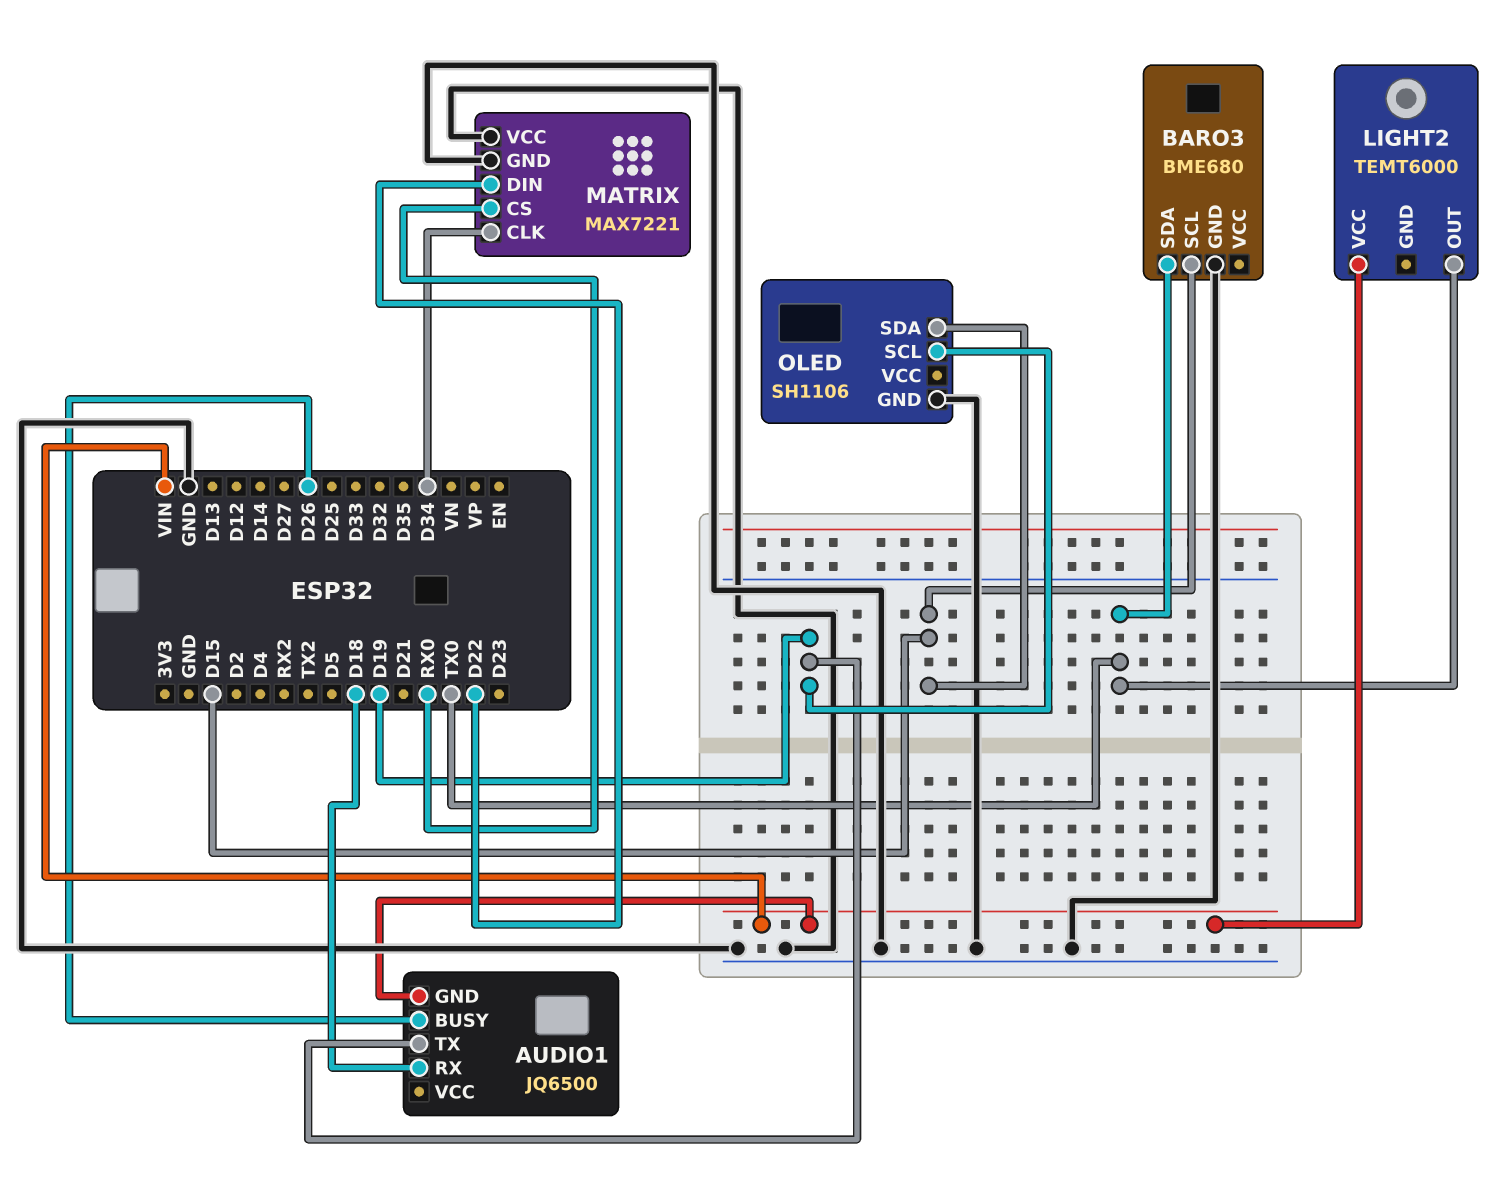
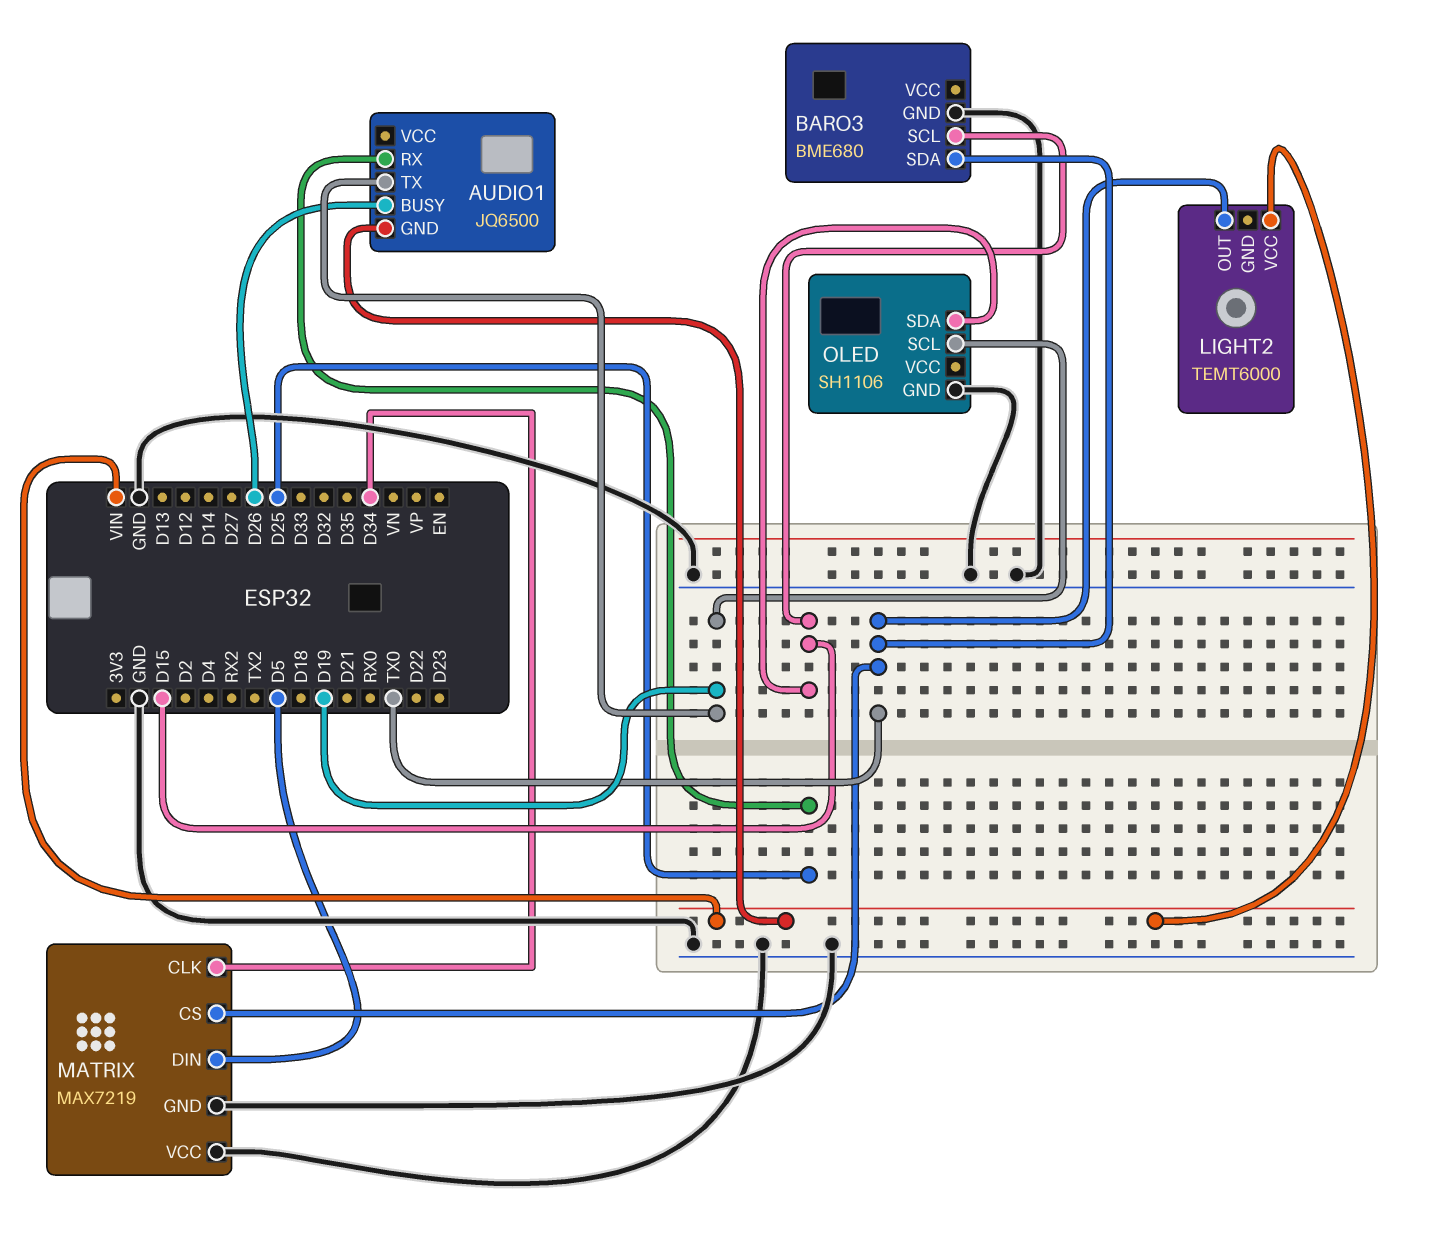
AUDIO1 pin RX: D18 -> D25
MATRIX: MAX7221 -> MAX7219
MATRIX pin CS: RX0 -> TX0
MATRIX pin DIN: D22 -> D5

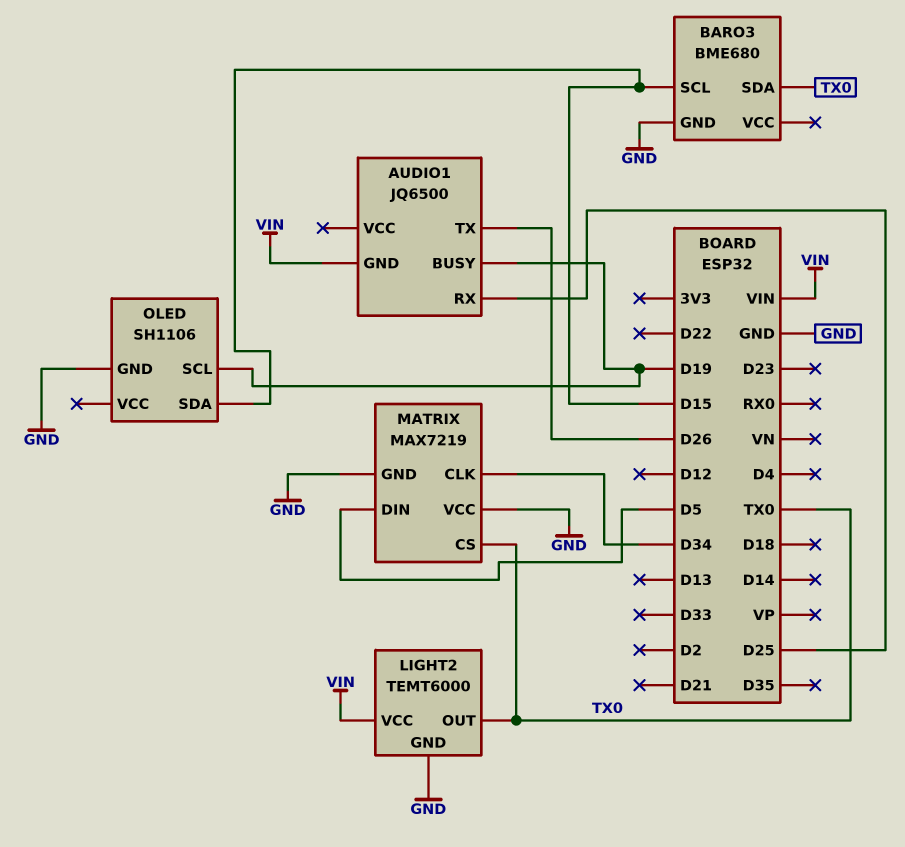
AUDIO1 pin BUSY: D26 -> D19
AUDIO1 pin TX: D19 -> D26
LIGHT2 pin GND: none -> GND

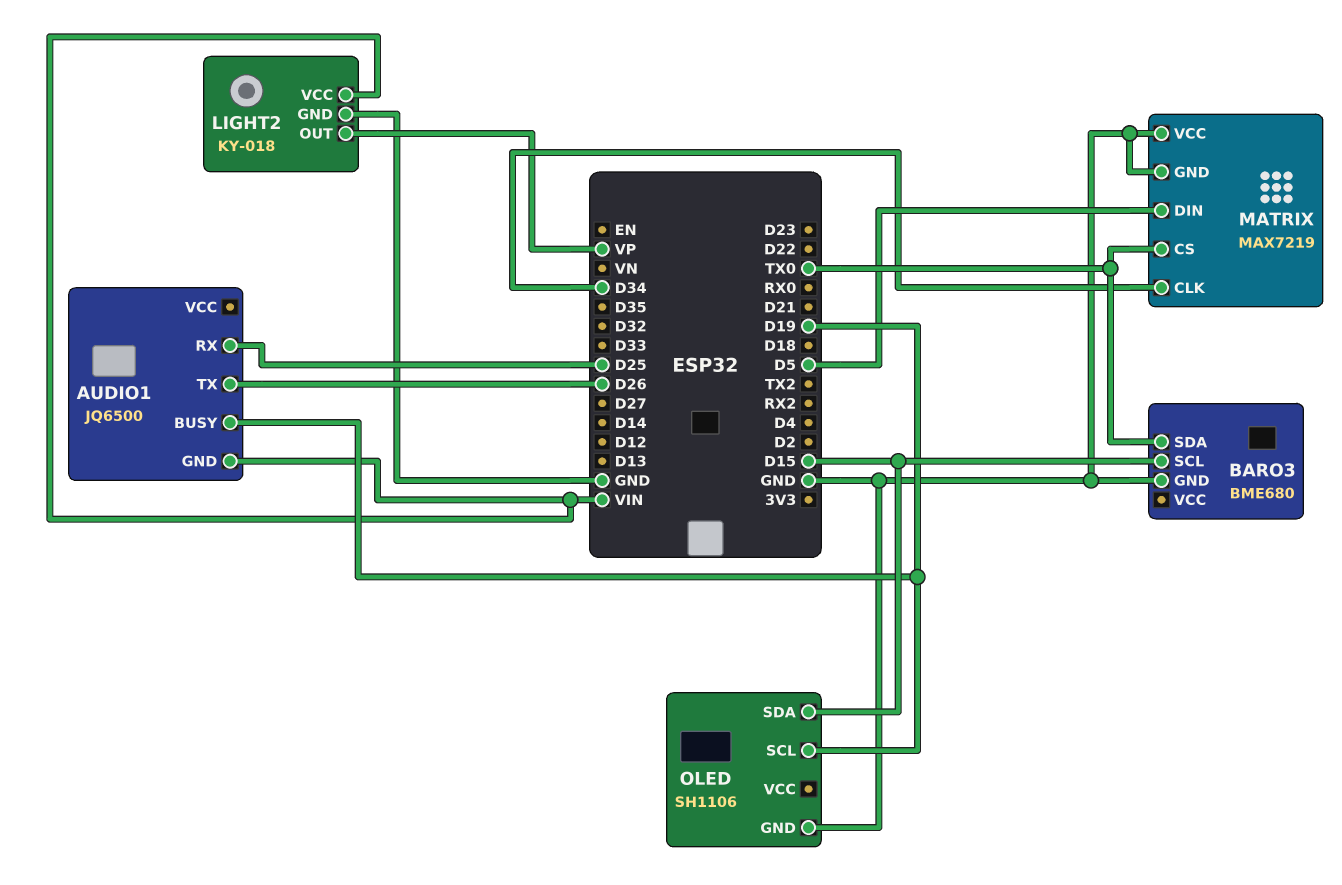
LIGHT2: TEMT6000 -> KY-018
LIGHT2 pin OUT: TX0 -> VP

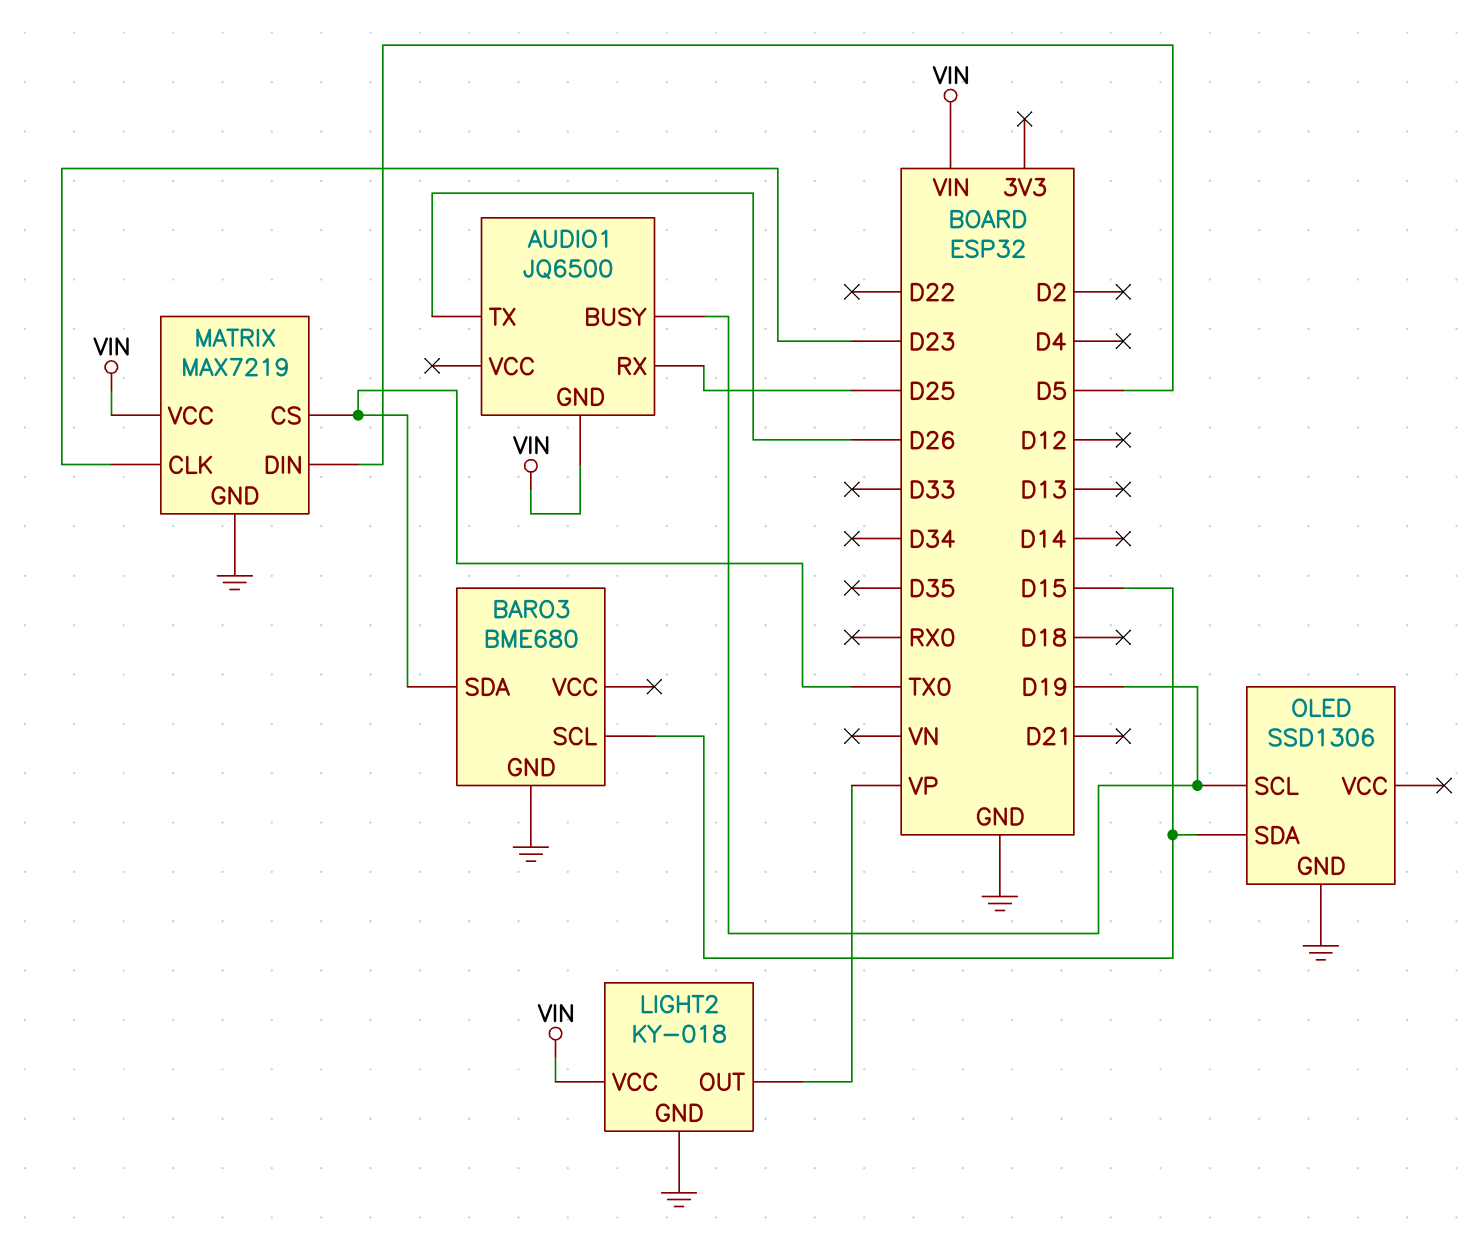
MATRIX pin CLK: D34 -> D23
MATRIX pin VCC: GND -> VIN
OLED: SH1106 -> SSD1306

